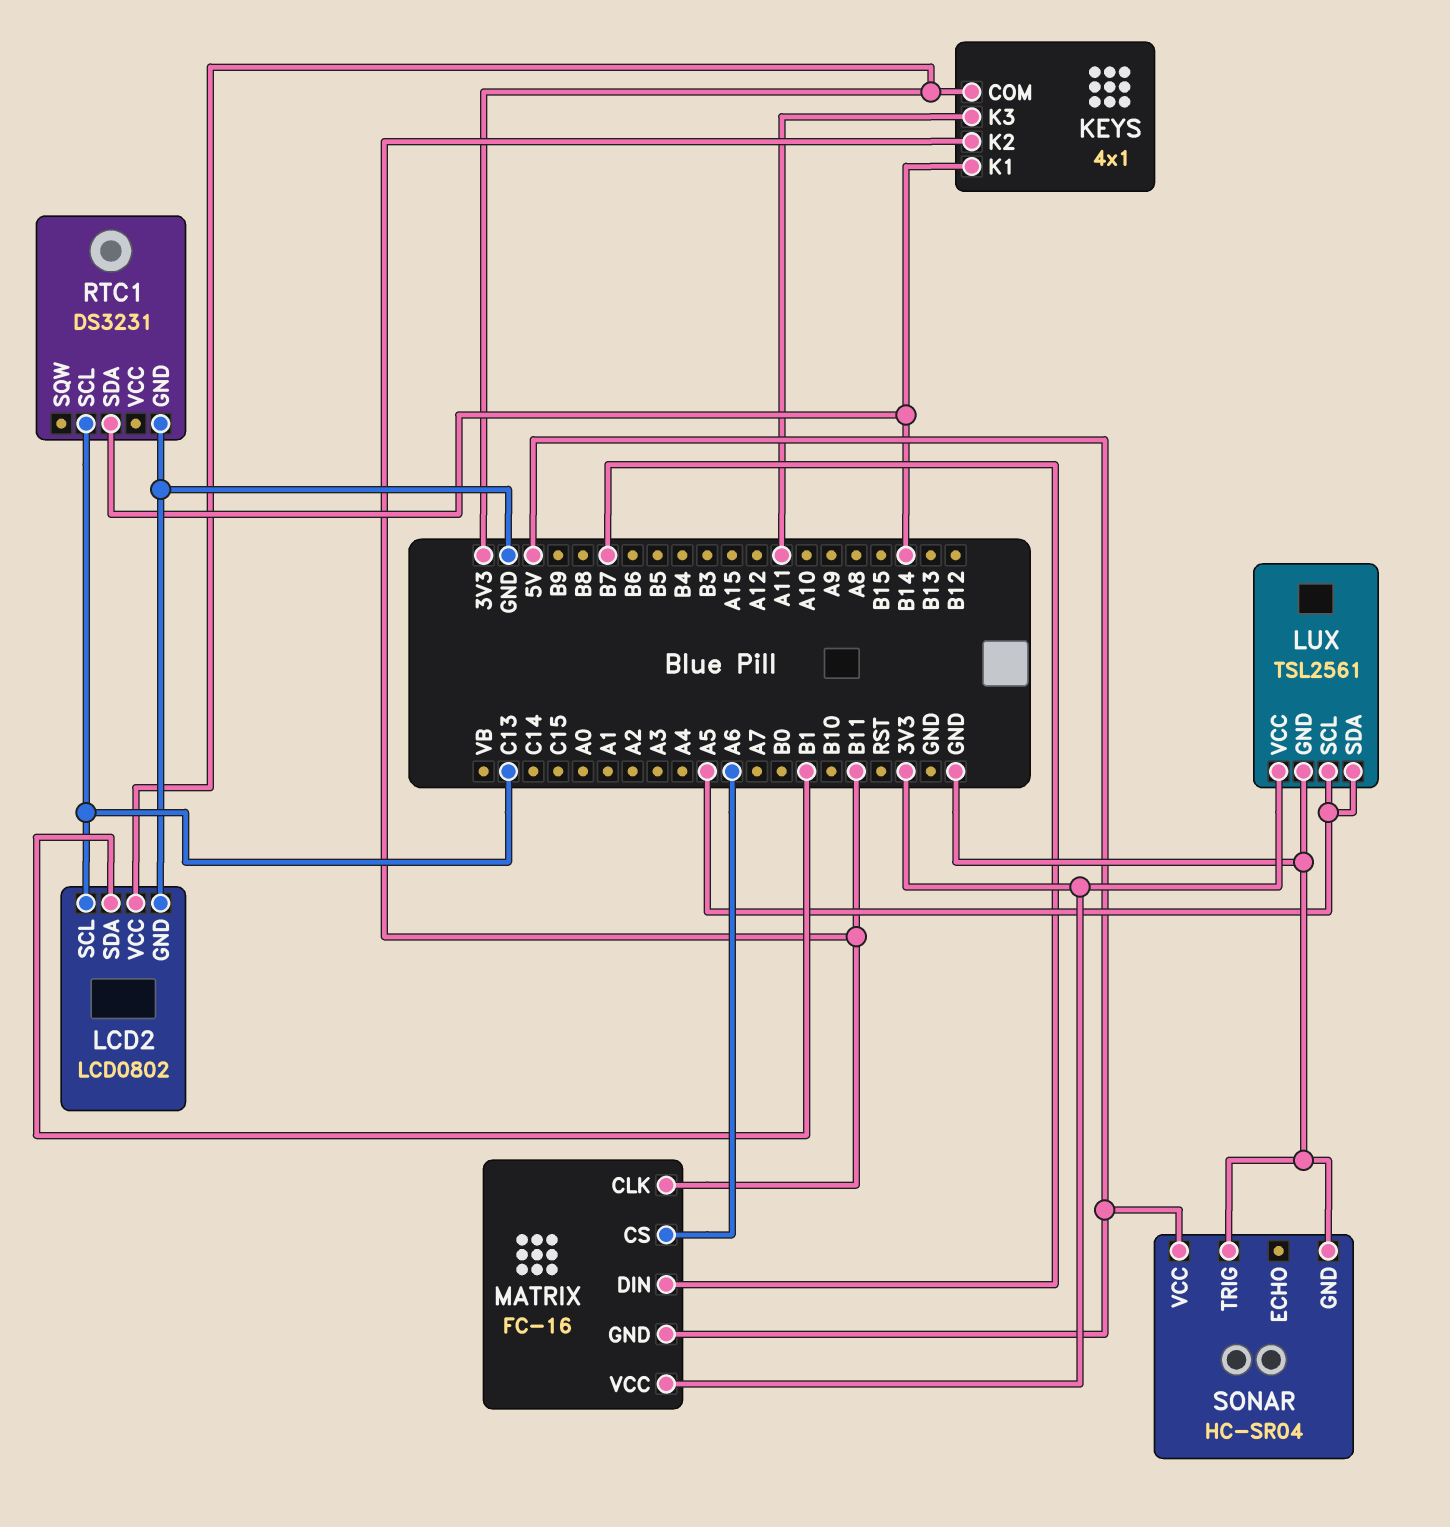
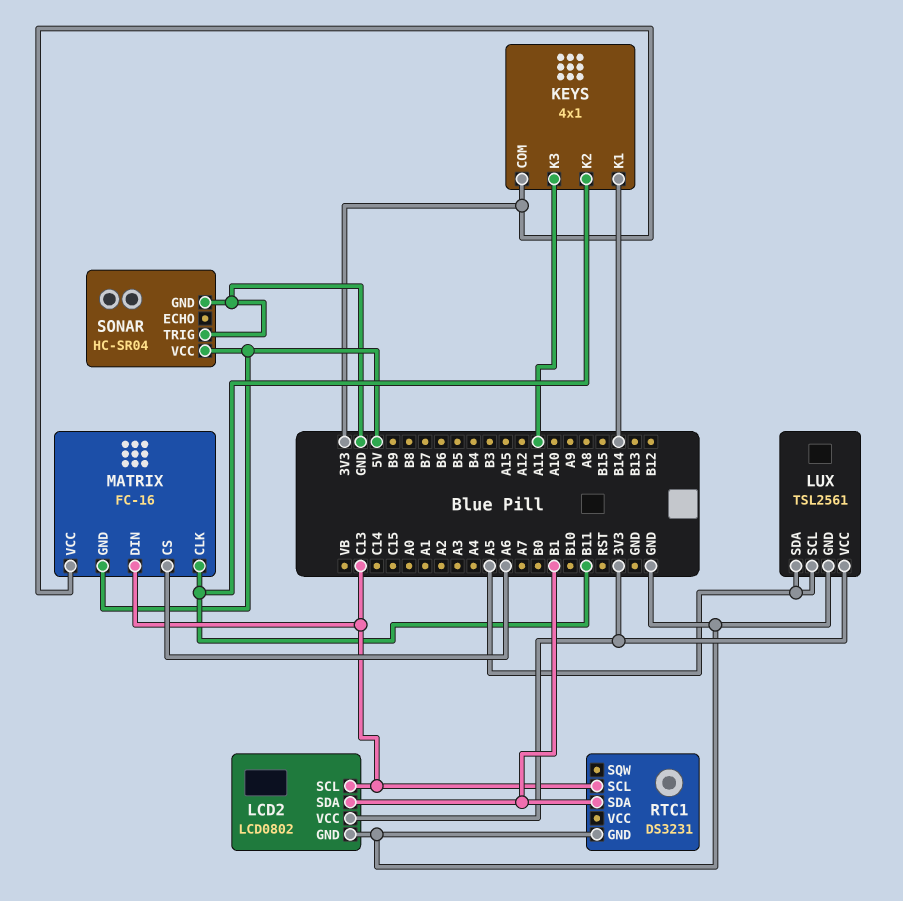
MATRIX pin DIN: B7 -> C13
RTC1 pin SDA: B14 -> B1

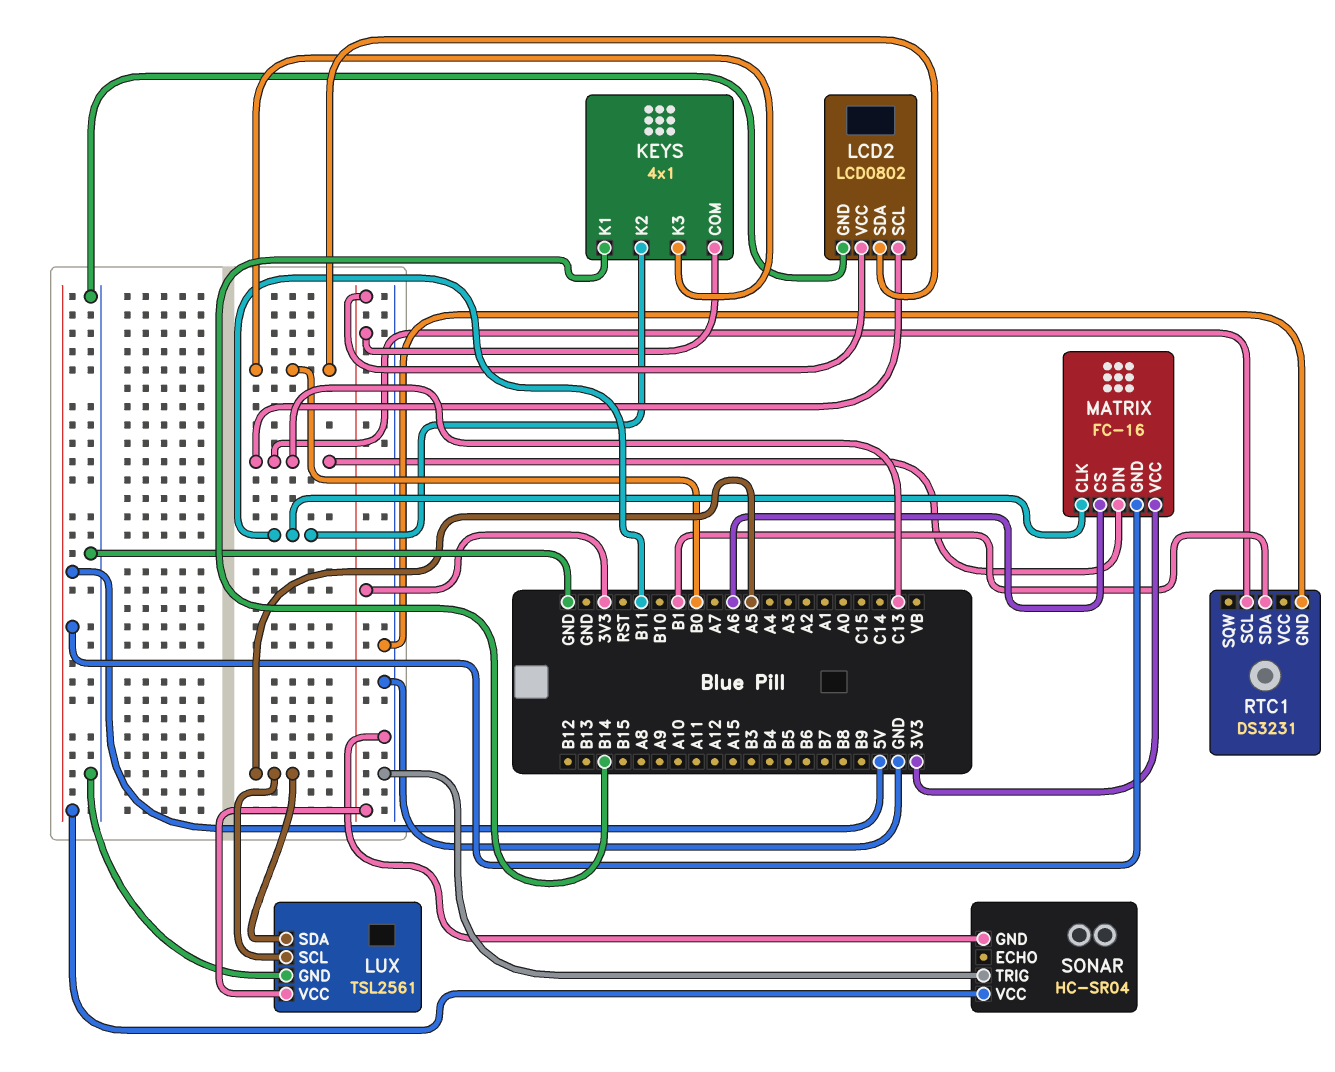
KEYS pin K3: A11 -> B0
LCD2 pin SDA: B1 -> B0

